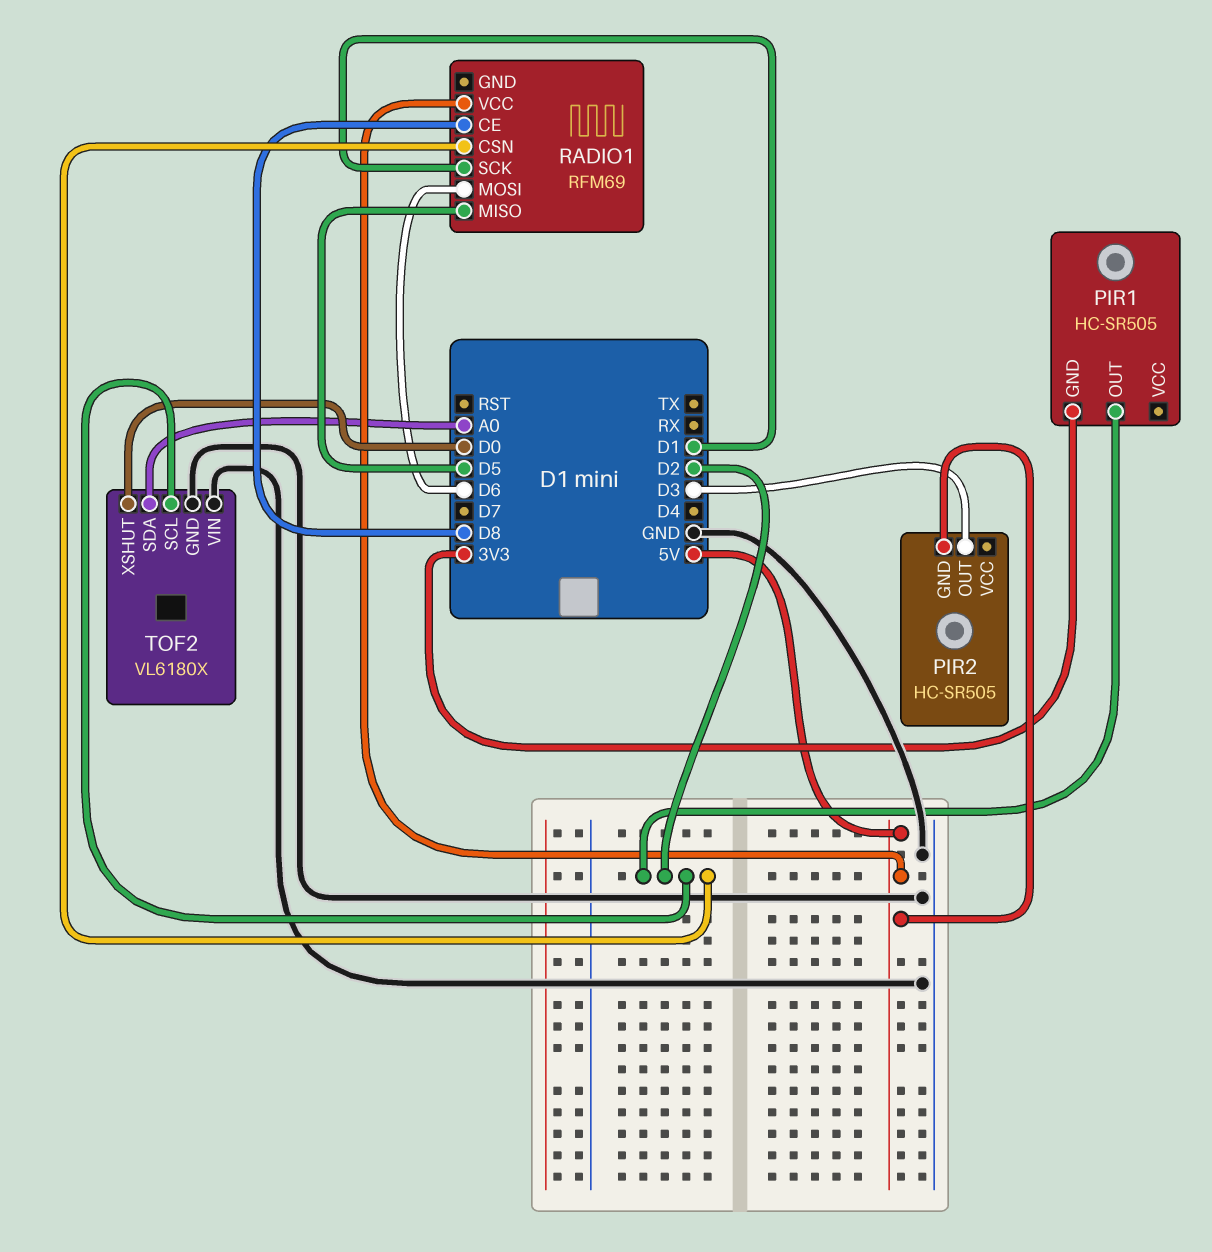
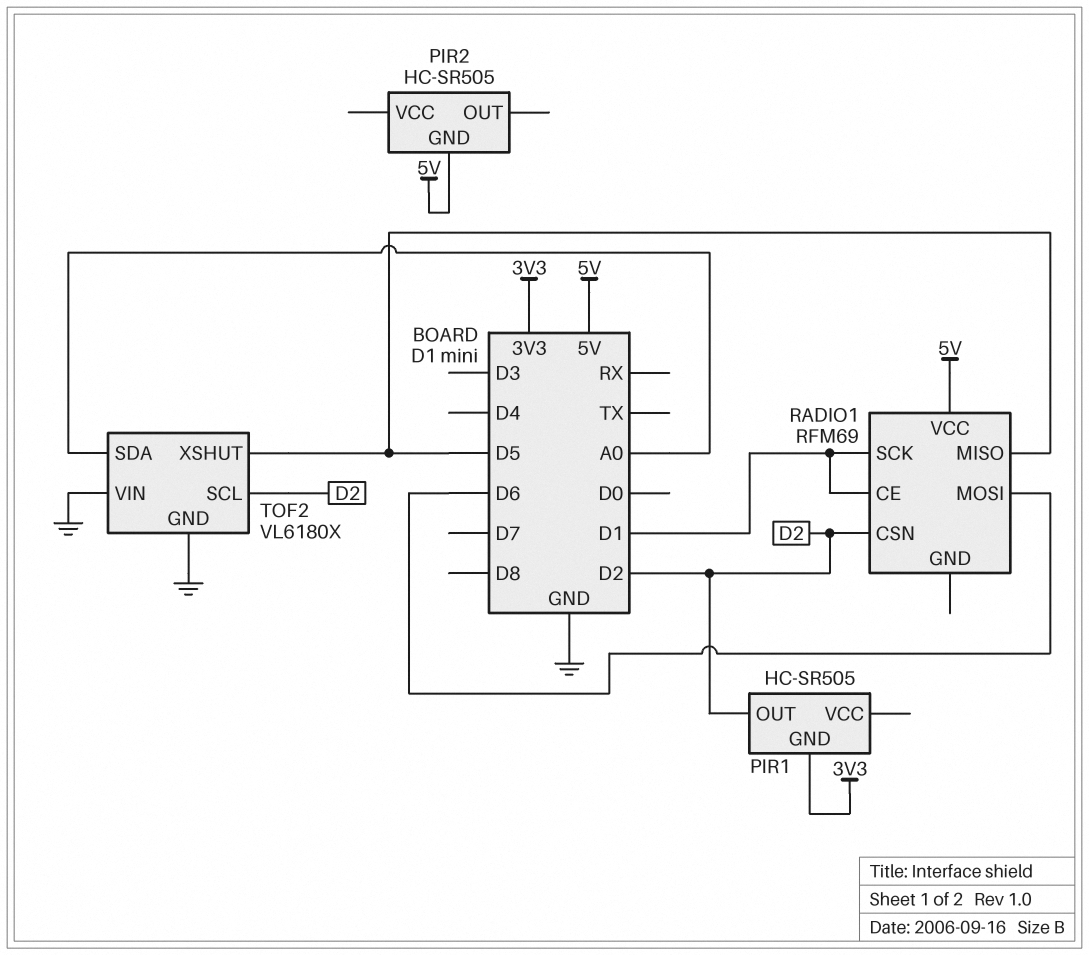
PIR2 pin OUT: D3 -> none
RADIO1 pin CE: D8 -> D1
TOF2 pin XSHUT: D0 -> D5

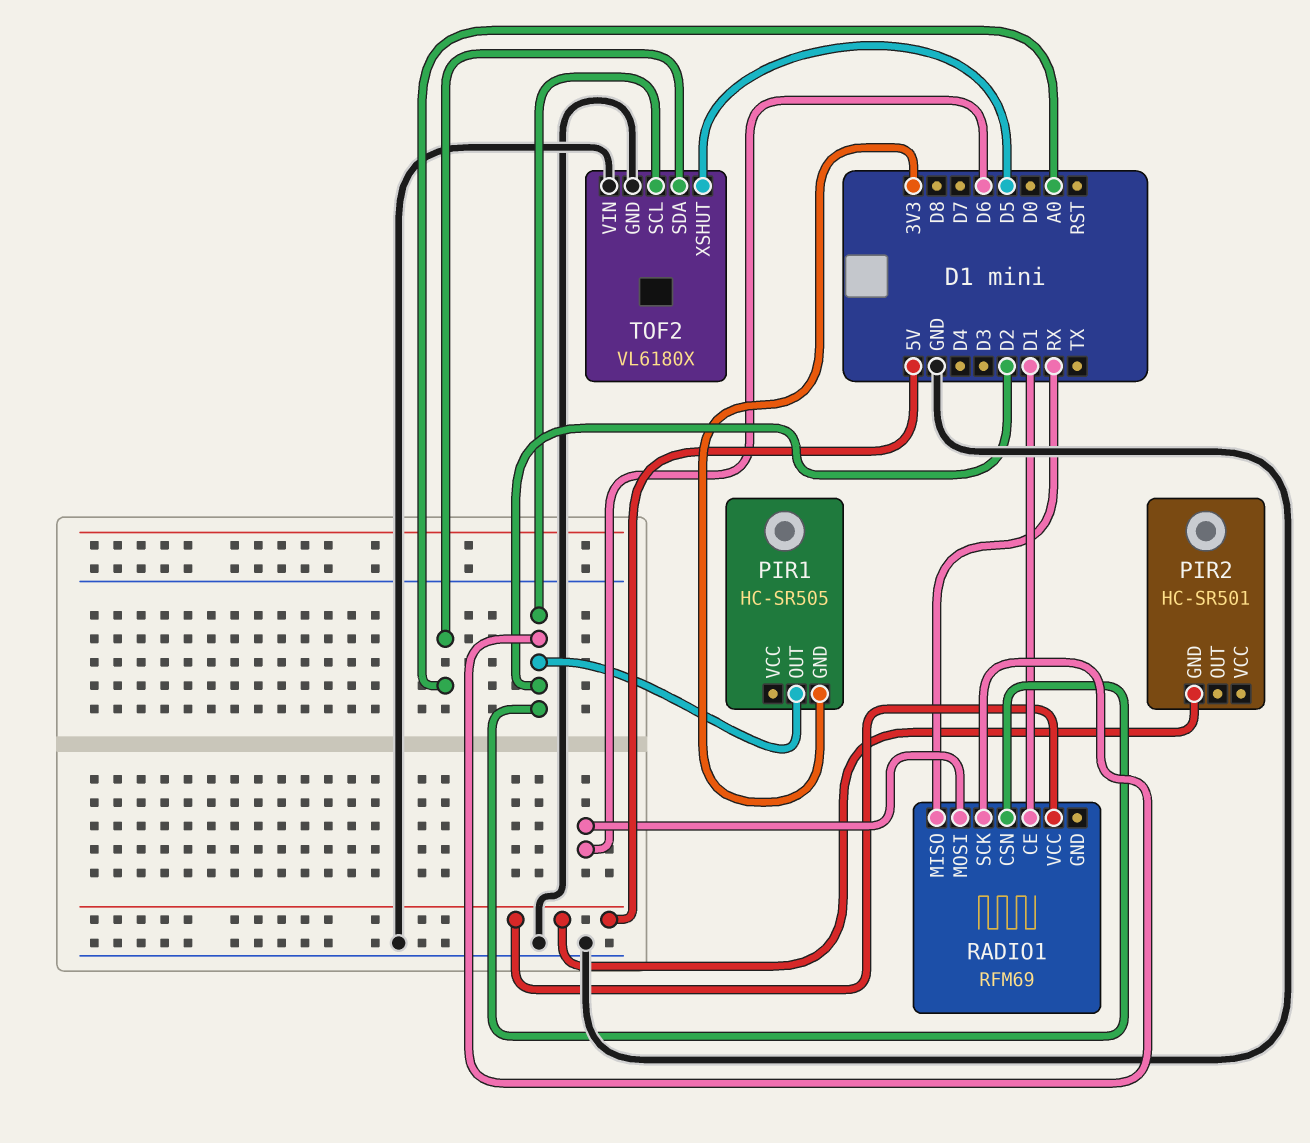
PIR2: HC-SR505 -> HC-SR501
RADIO1 pin MISO: D5 -> RX
RADIO1 pin SCK: D1 -> D2

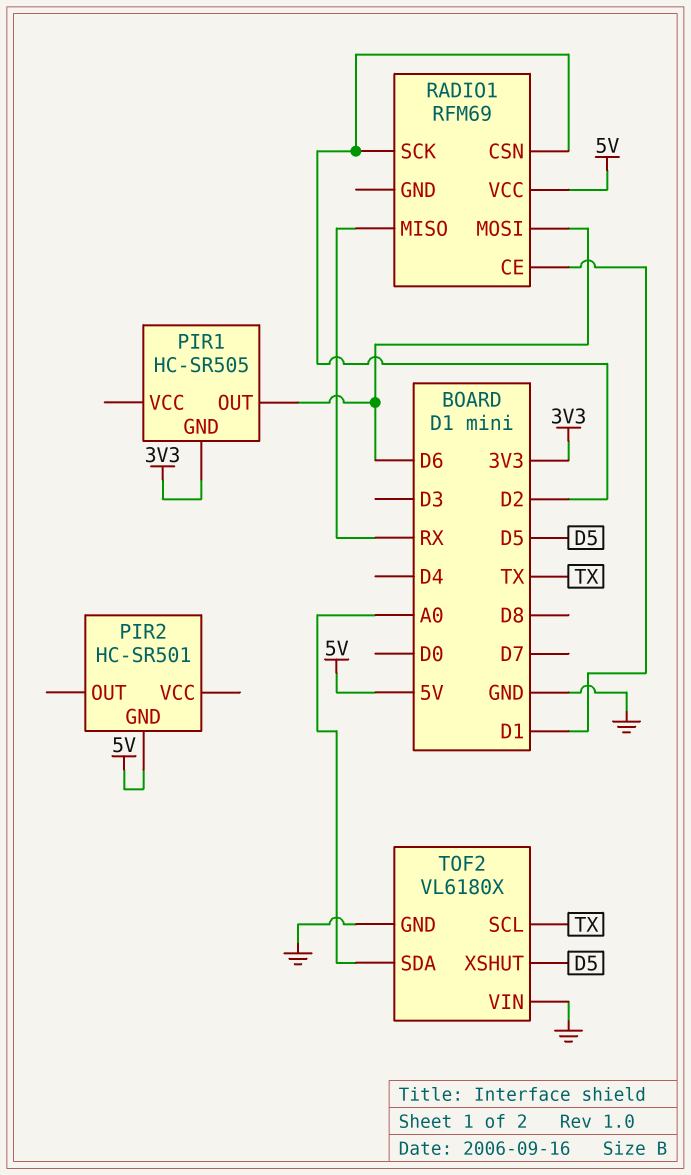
PIR1 pin OUT: D2 -> D6
TOF2 pin SCL: D2 -> TX

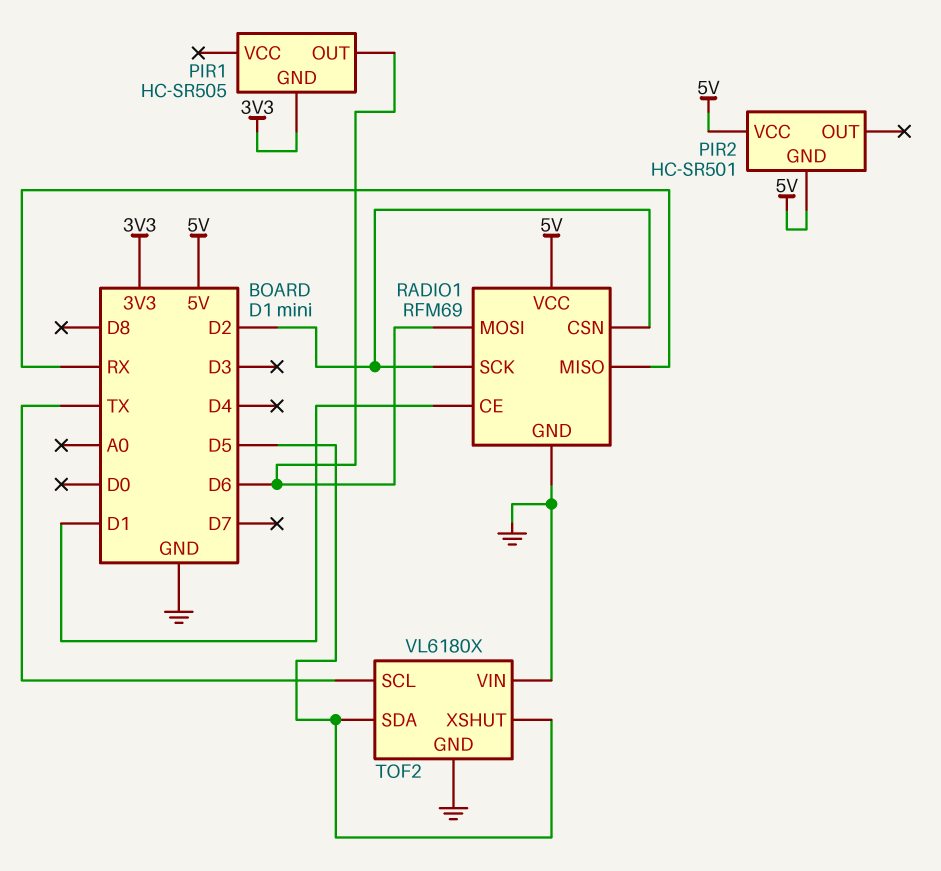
PIR2 pin VCC: none -> 5V
RADIO1 pin GND: none -> GND
TOF2 pin SDA: A0 -> D5

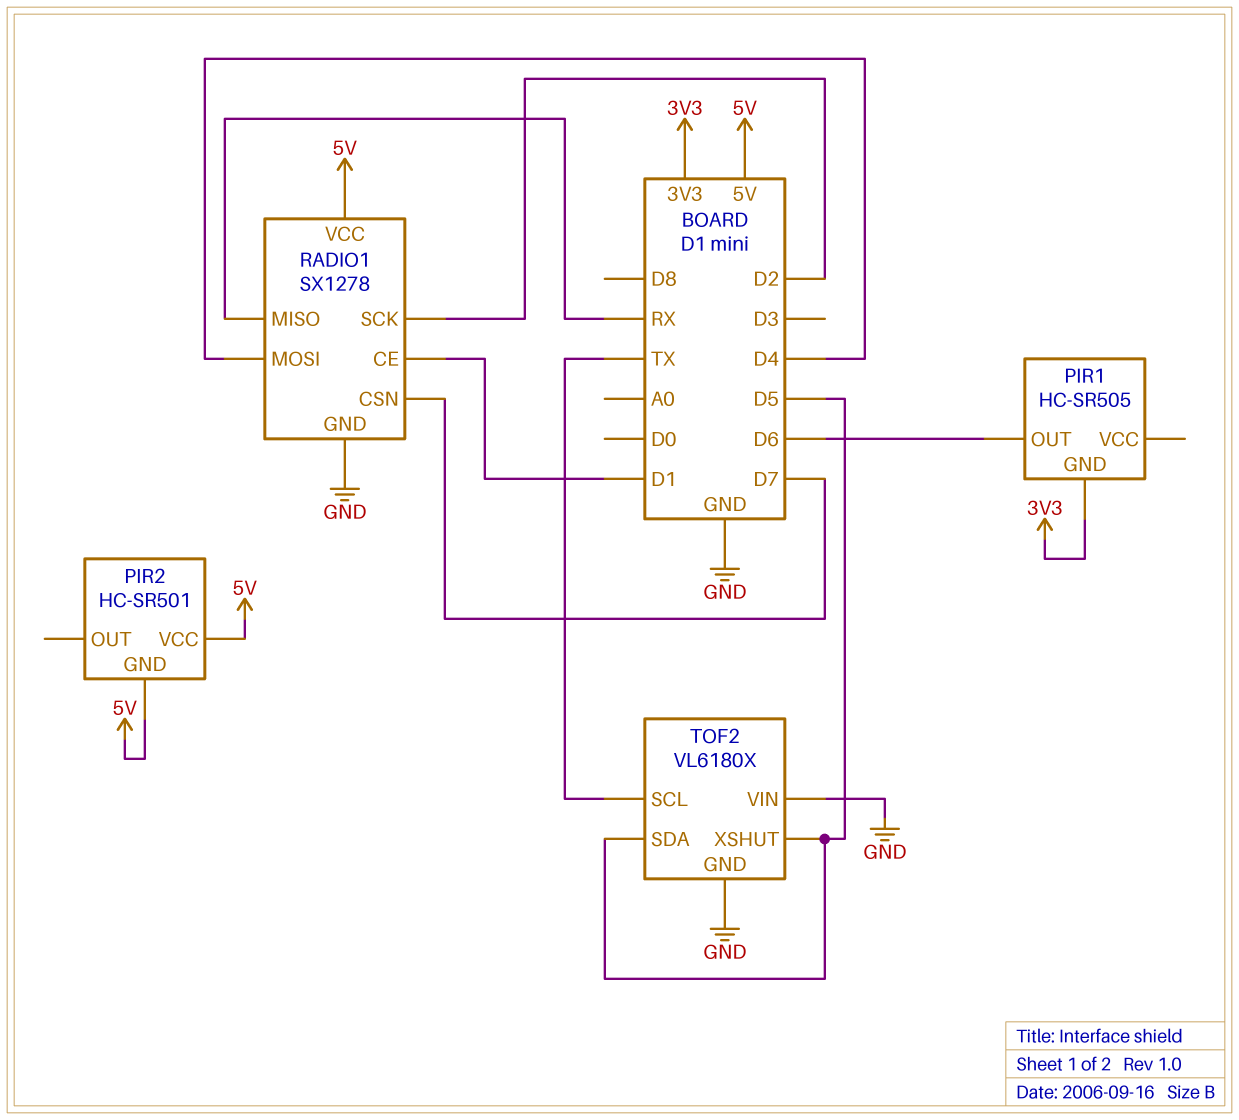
RADIO1: RFM69 -> SX1278
RADIO1 pin CSN: D2 -> D7
RADIO1 pin MOSI: D6 -> D4

